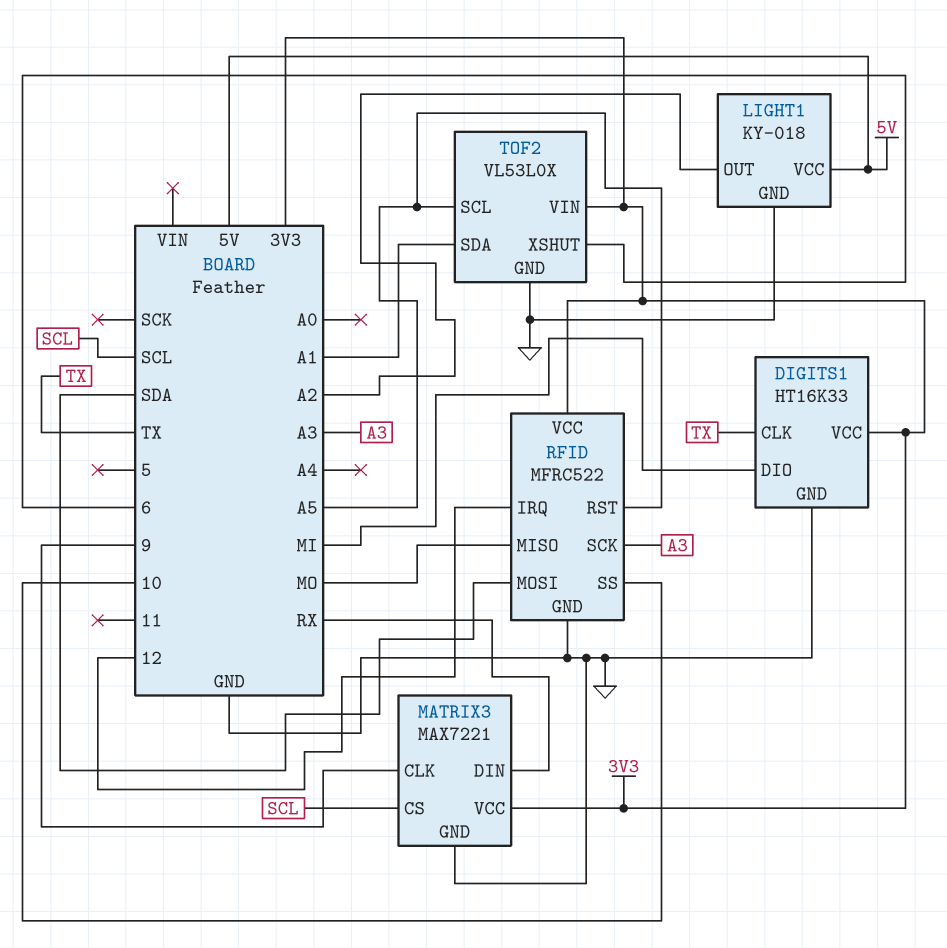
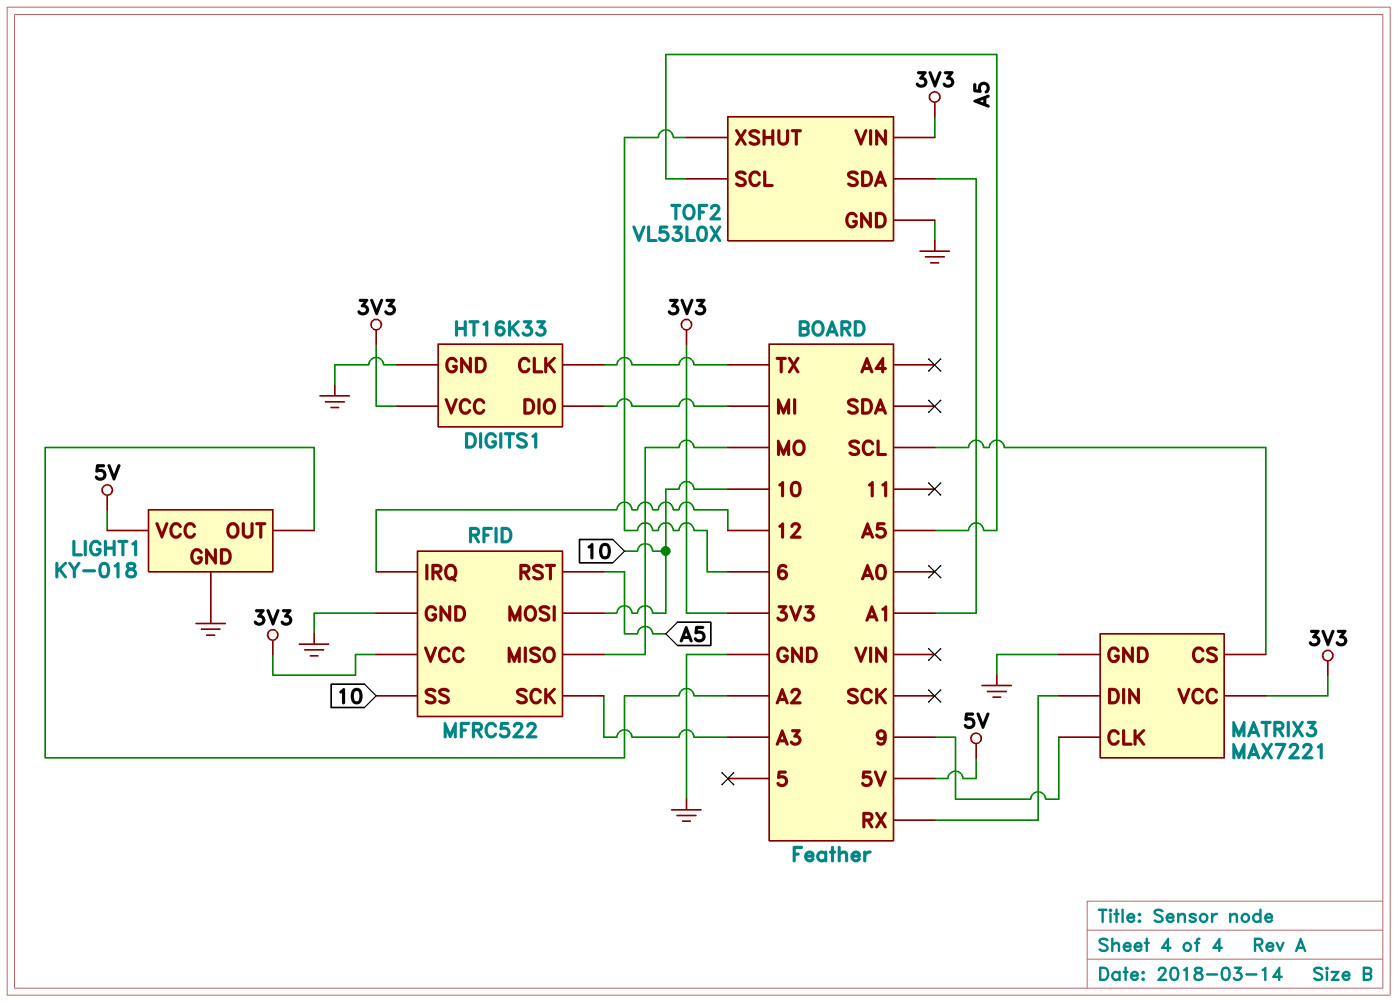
RFID pin MOSI: SDA -> 10

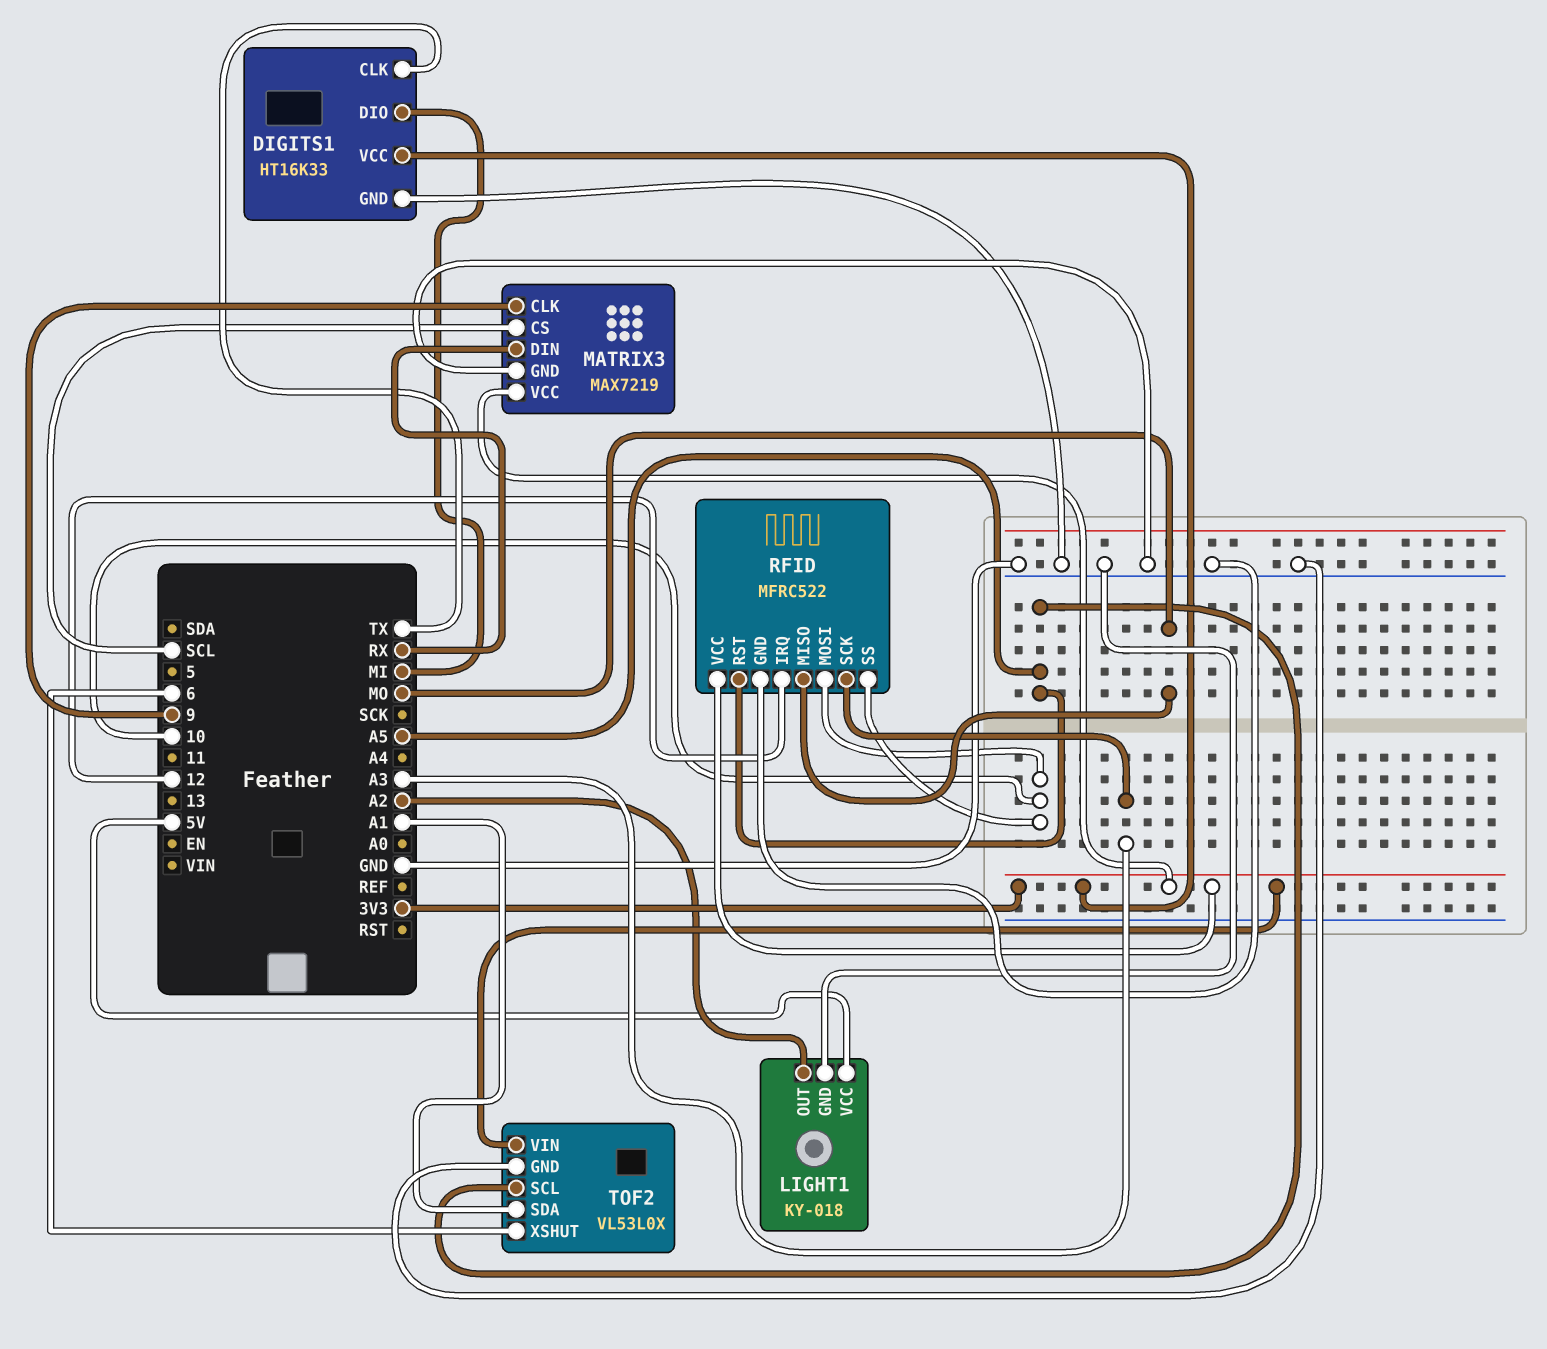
MATRIX3: MAX7221 -> MAX7219

